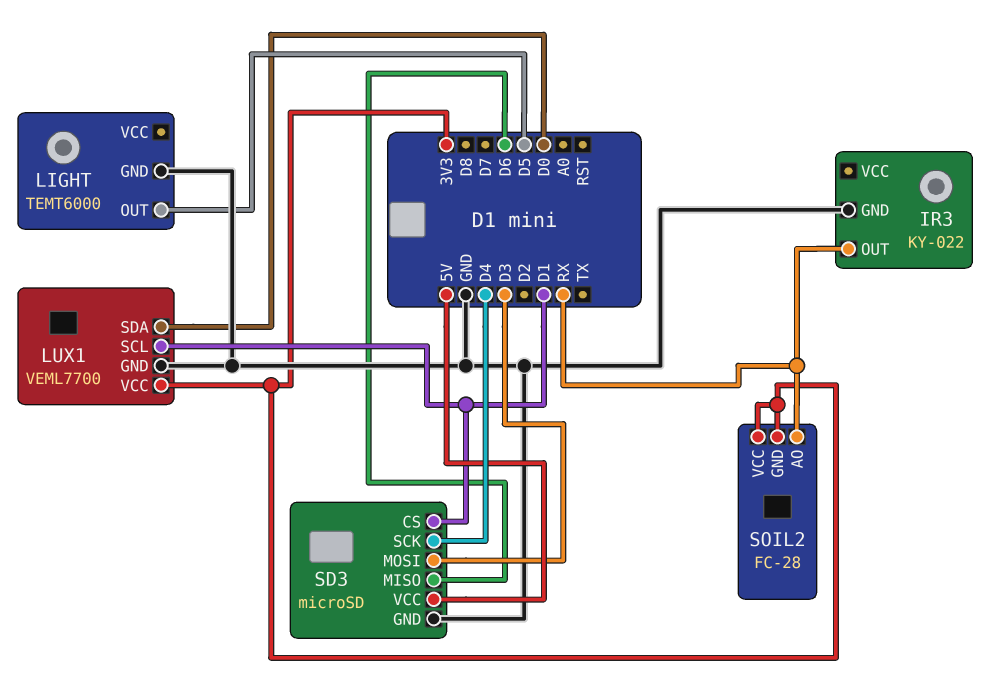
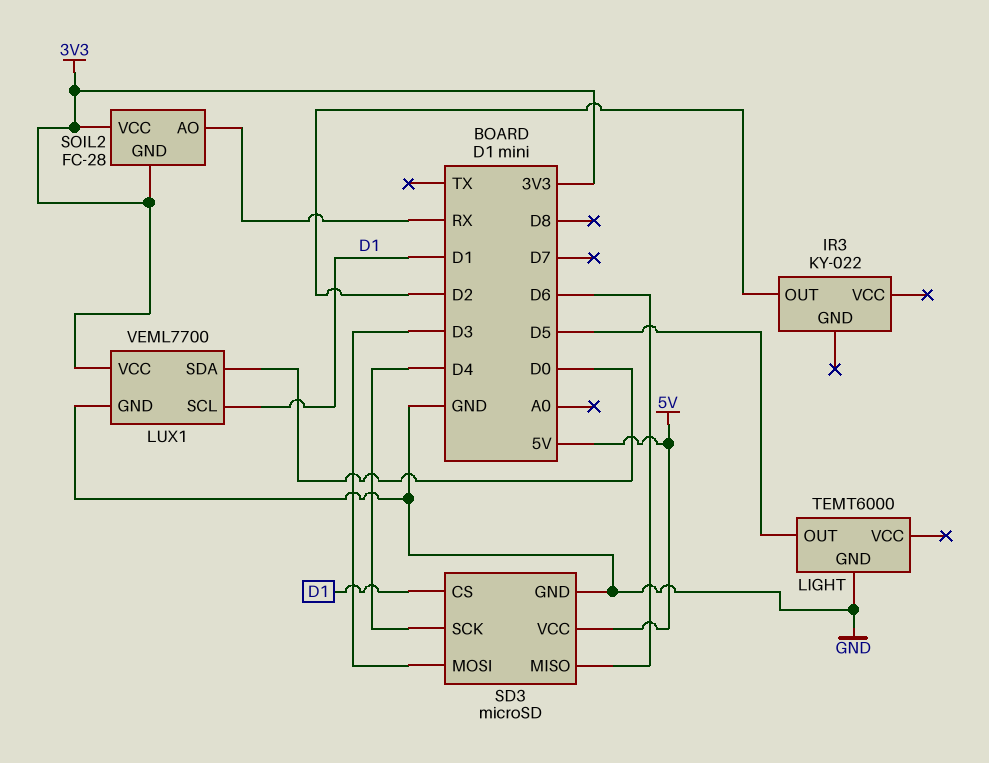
IR3 pin GND: GND -> none
IR3 pin OUT: RX -> D2

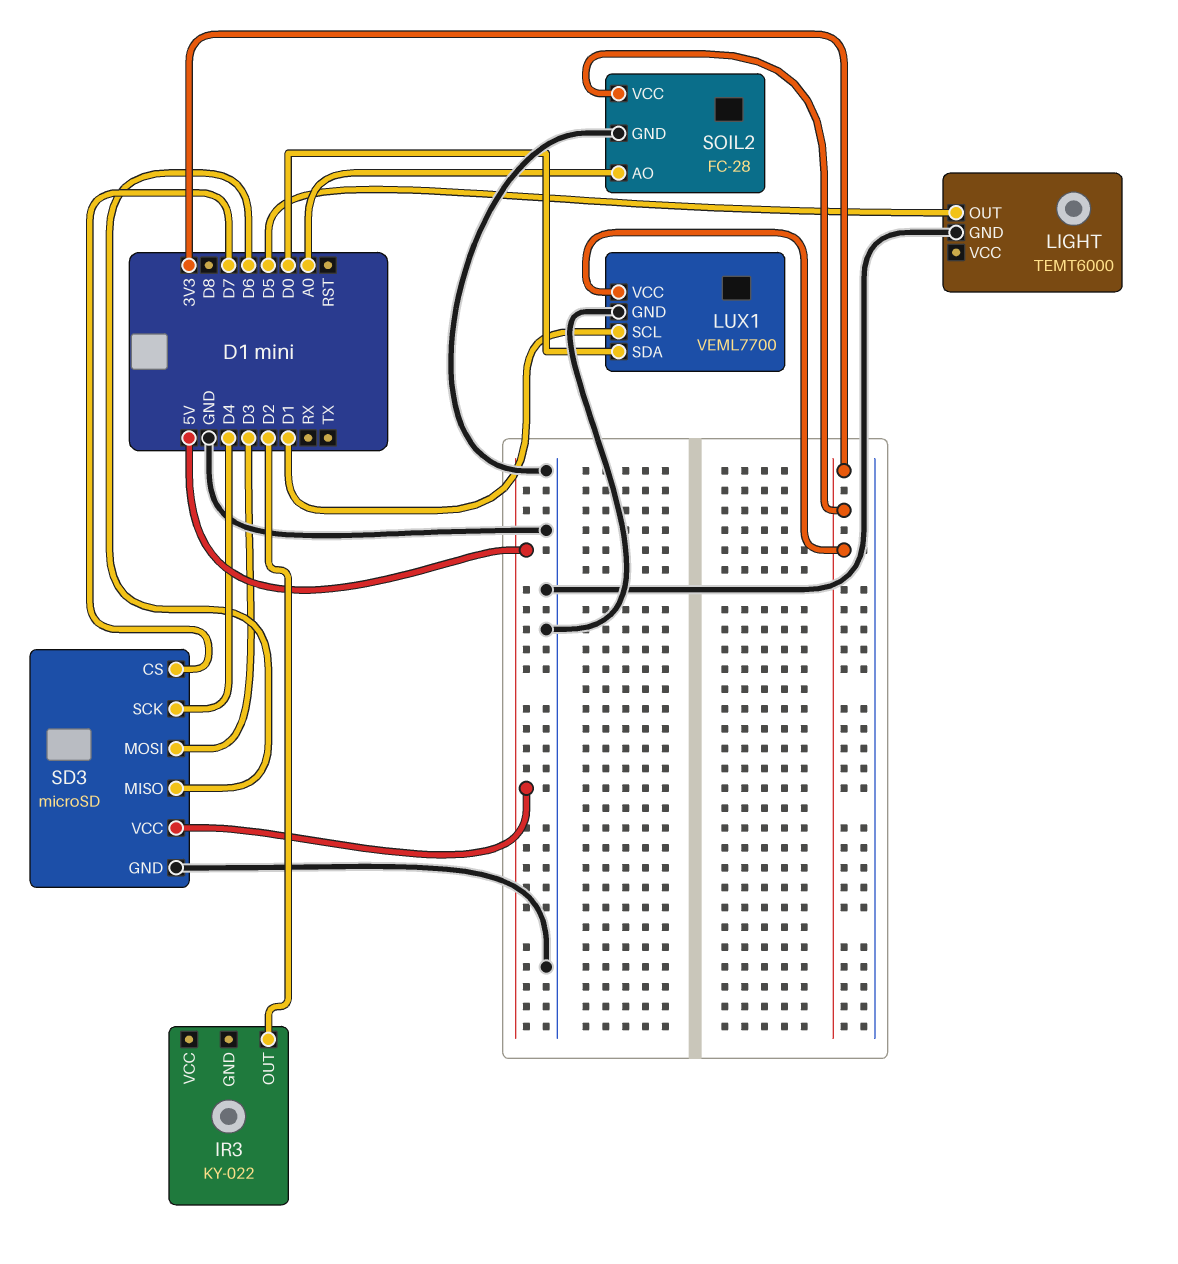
SD3 pin CS: D1 -> D7
SOIL2 pin AO: RX -> A0
SOIL2 pin GND: 3V3 -> GND

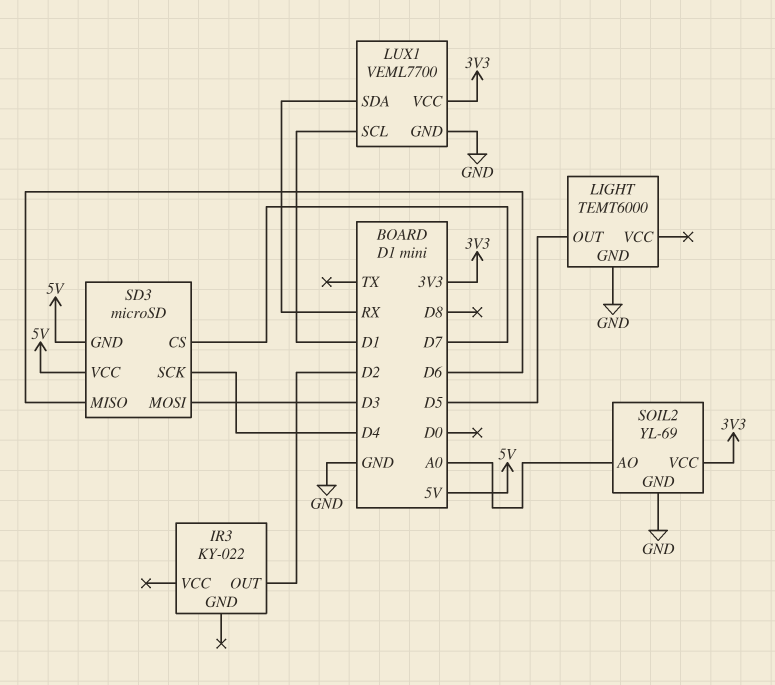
LUX1 pin SDA: D0 -> RX
SD3 pin GND: GND -> 5V
SOIL2: FC-28 -> YL-69

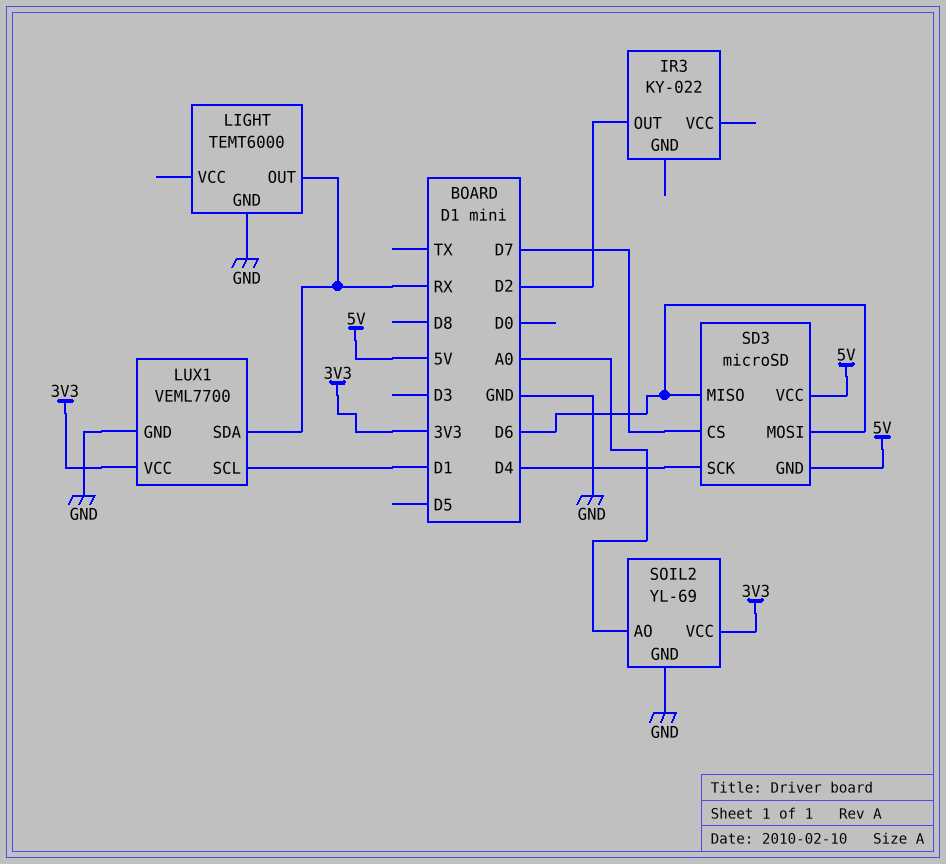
LIGHT pin OUT: D5 -> RX
SD3 pin MOSI: D3 -> D6

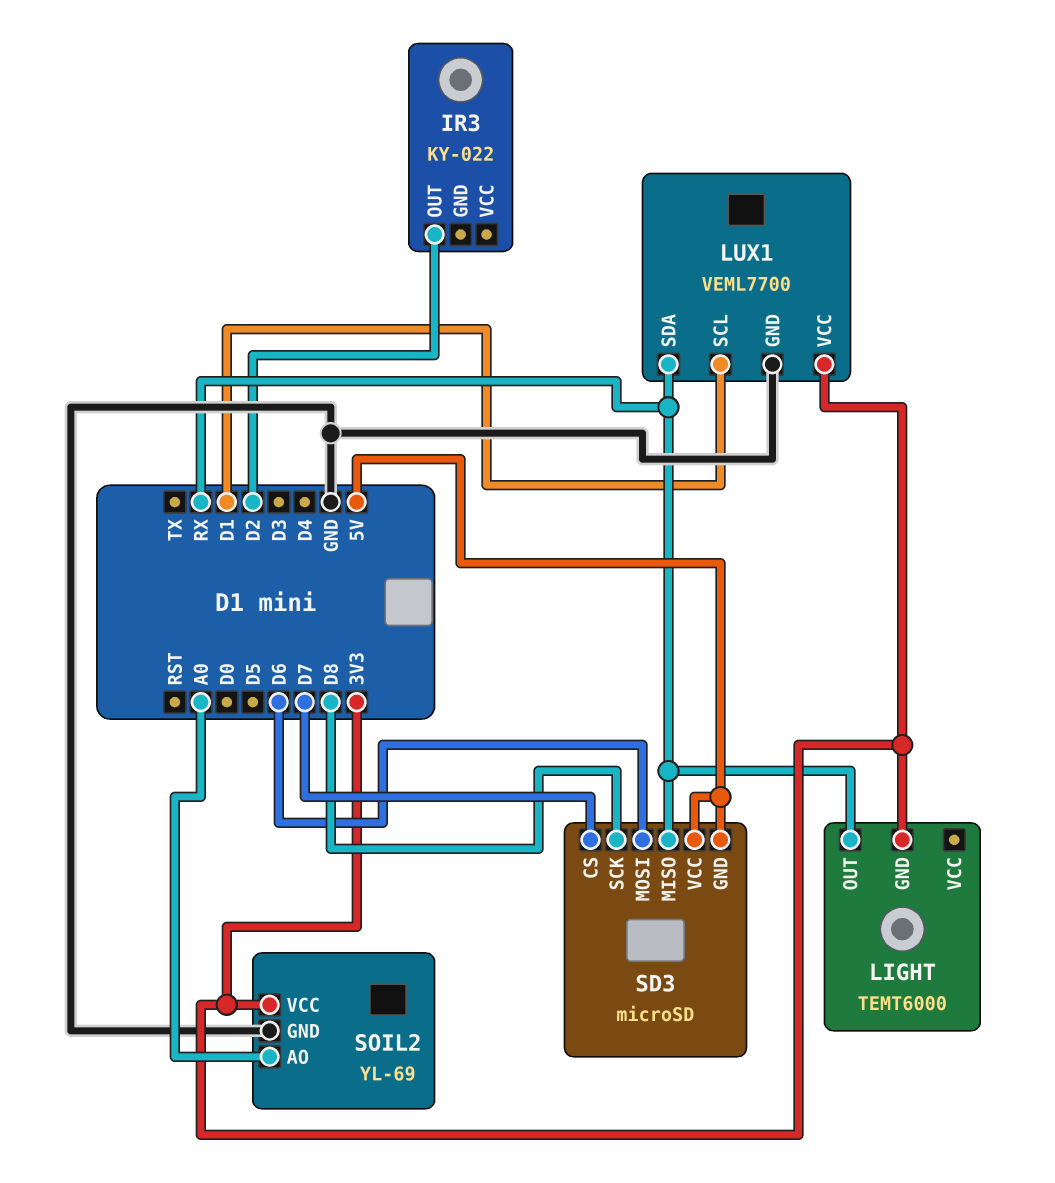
LIGHT pin GND: GND -> 3V3
SD3 pin MISO: D6 -> RX
SD3 pin SCK: D4 -> D8

